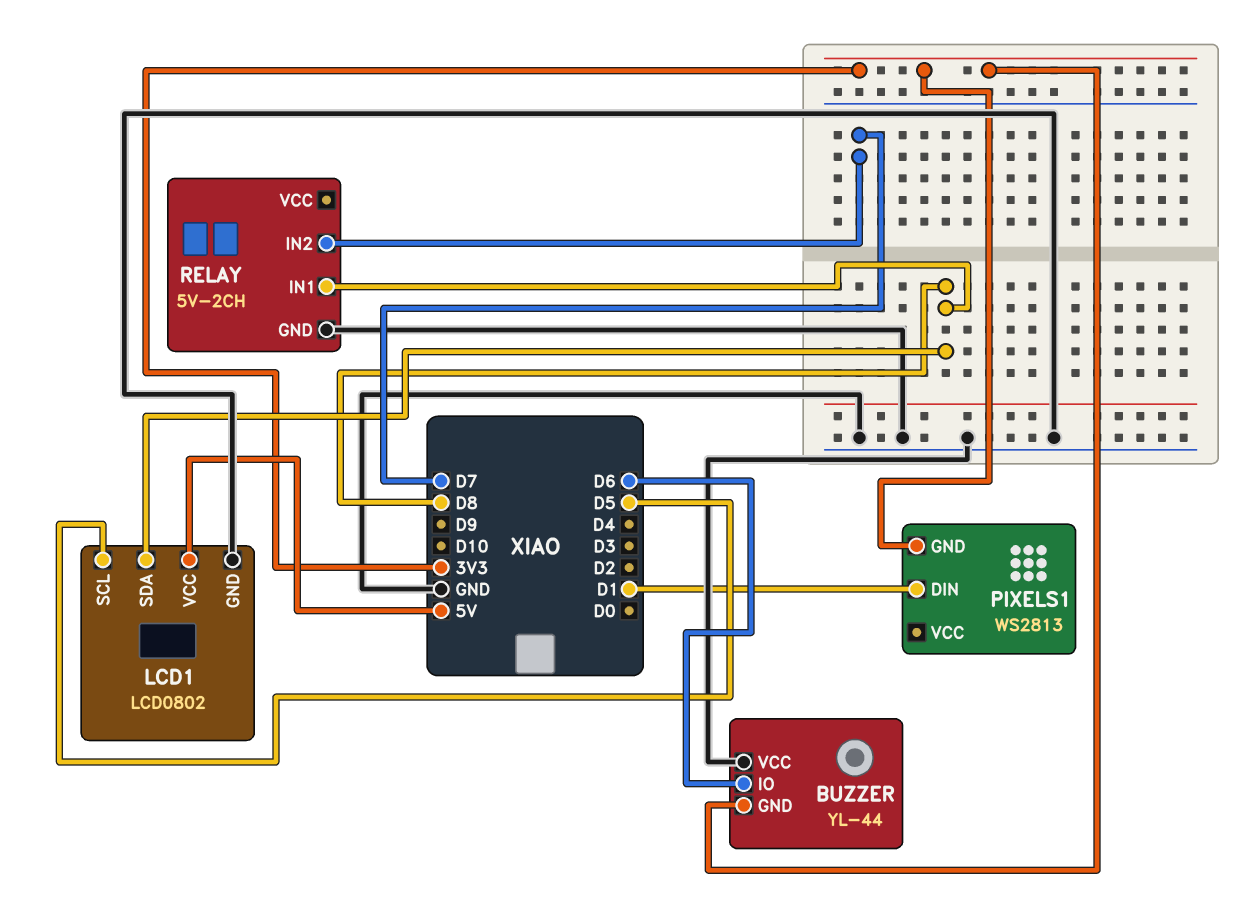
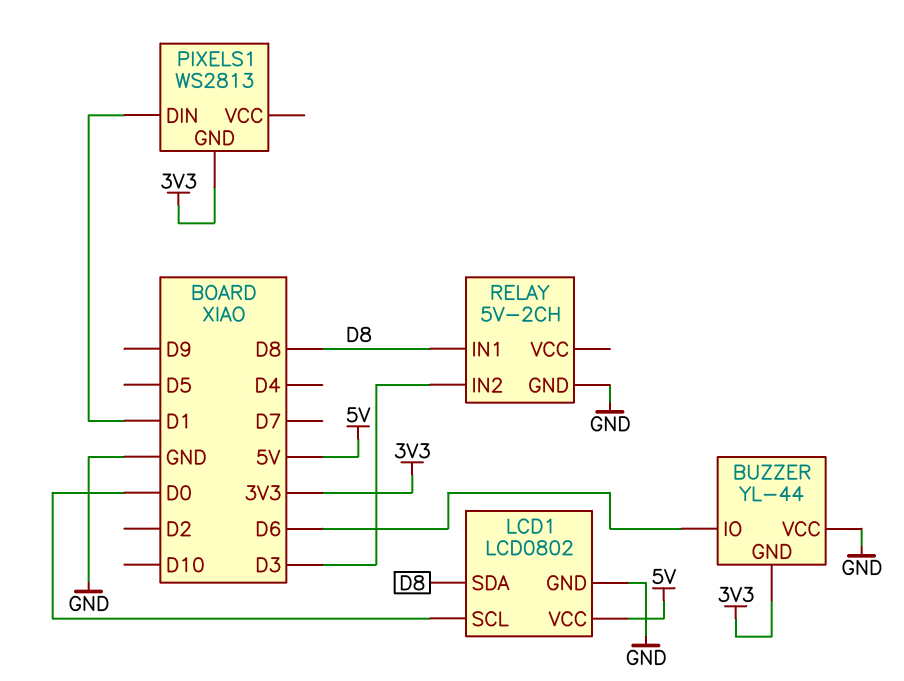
LCD1 pin SCL: D5 -> D0
RELAY pin IN2: D7 -> D3

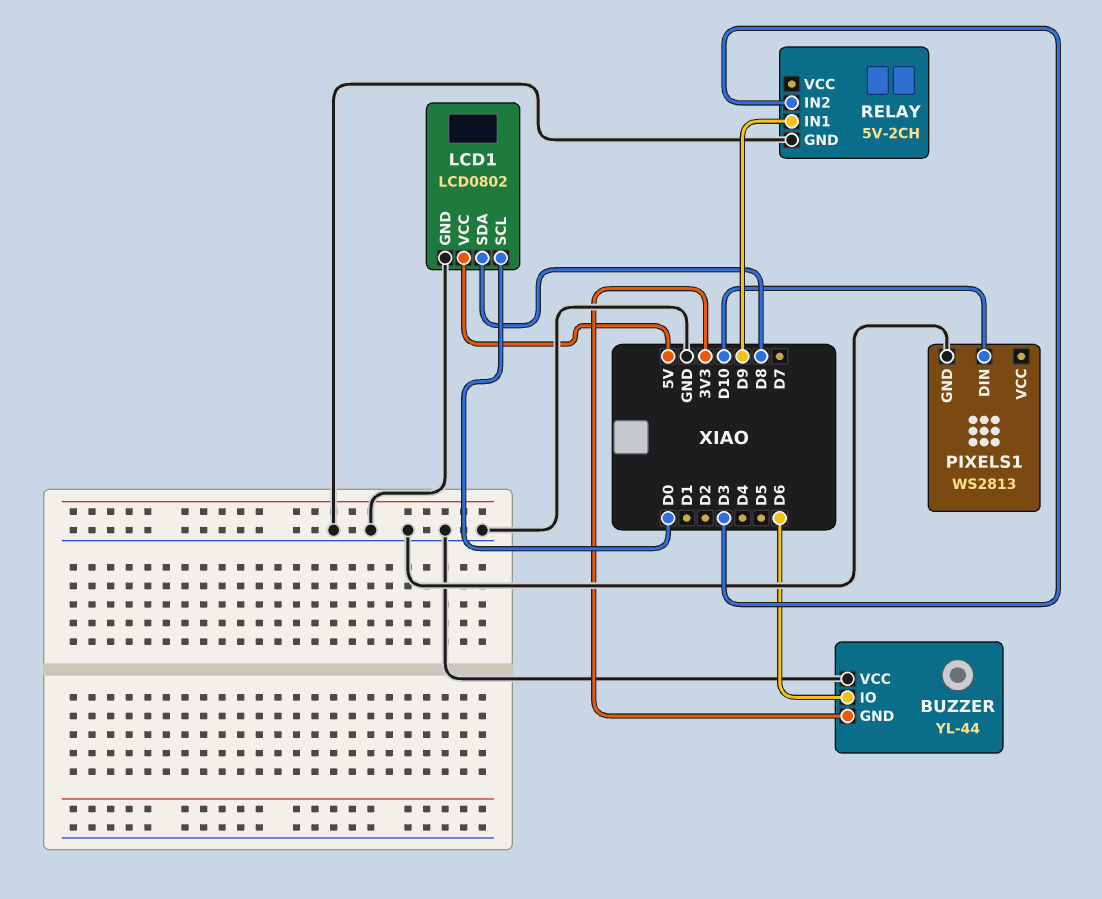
PIXELS1 pin DIN: D1 -> D10
PIXELS1 pin GND: 3V3 -> GND
RELAY pin IN1: D8 -> D9

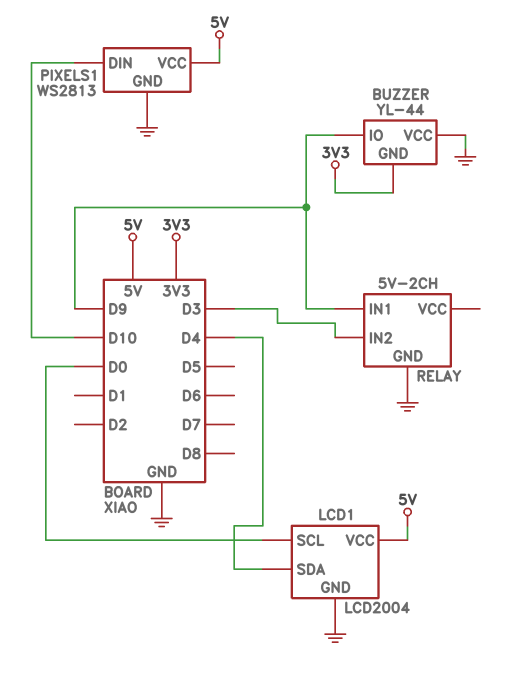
BUZZER pin IO: D6 -> D9
LCD1: LCD0802 -> LCD2004
LCD1 pin SDA: D8 -> D4
PIXELS1 pin VCC: none -> 5V

